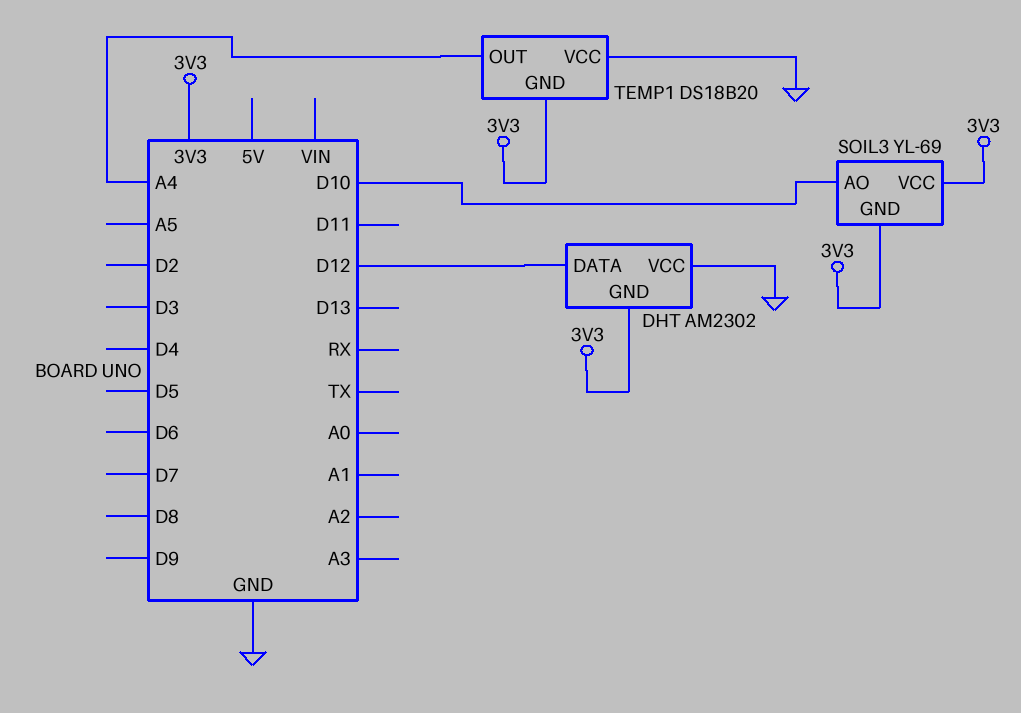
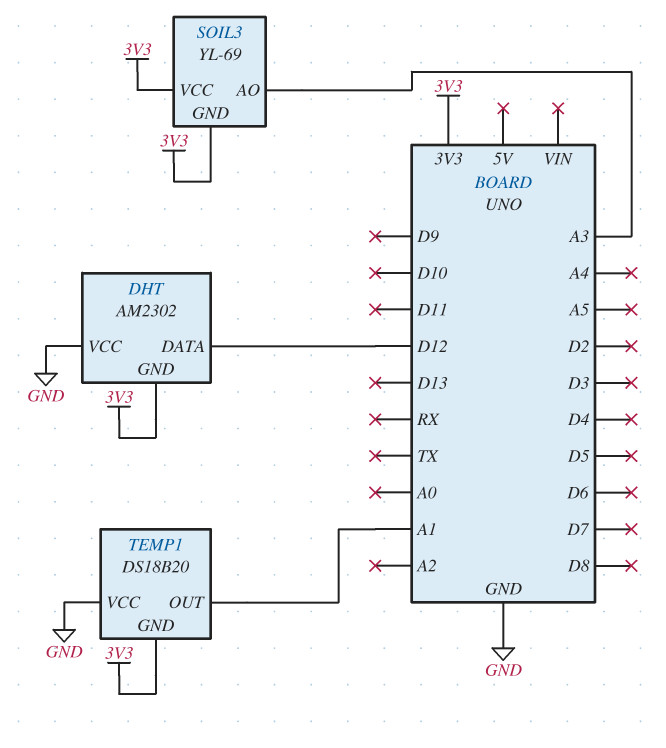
SOIL3 pin AO: D10 -> A3
TEMP1 pin OUT: A4 -> A1

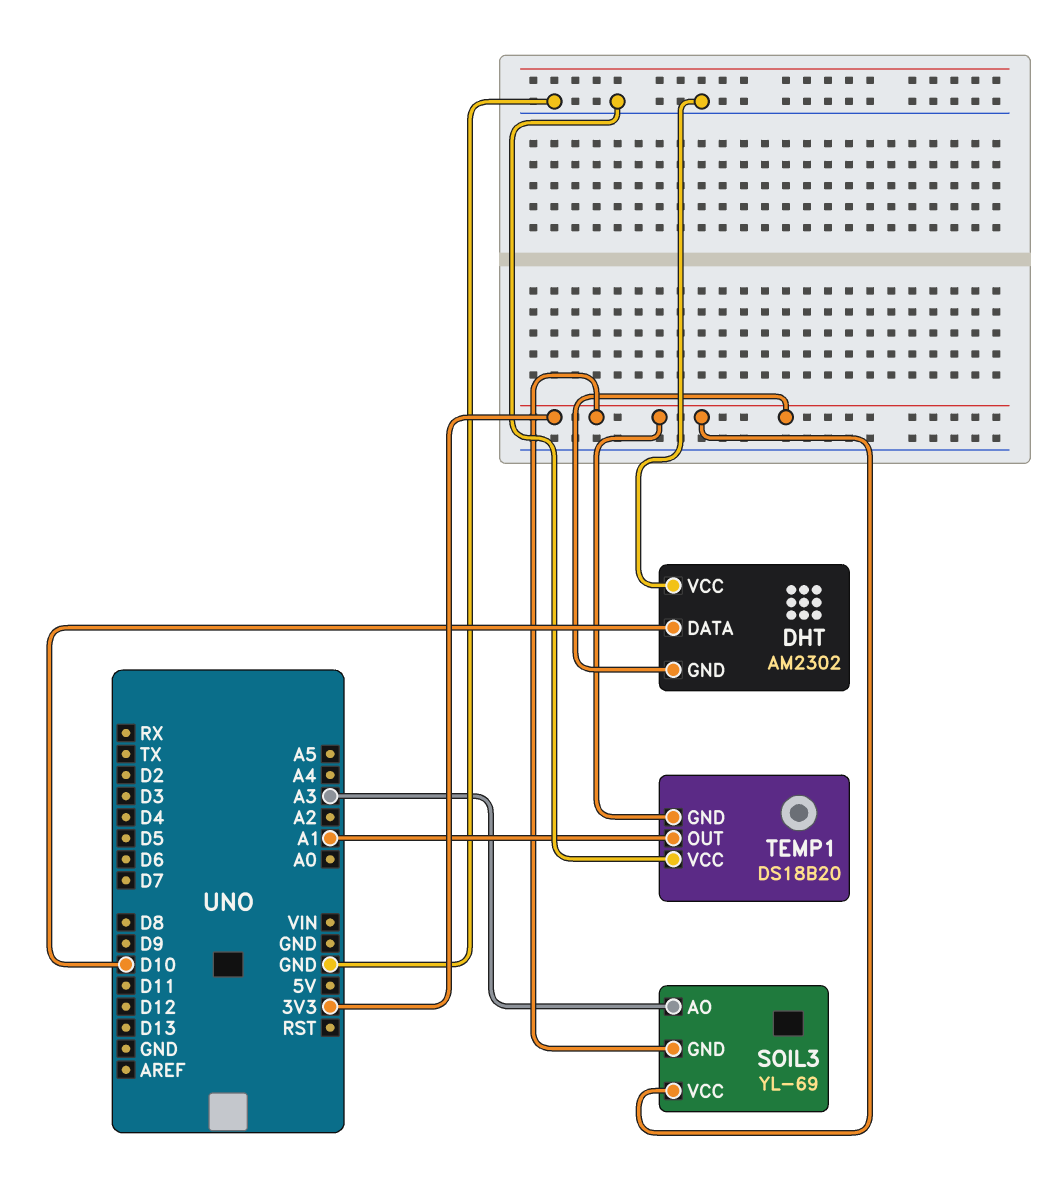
DHT pin DATA: D12 -> D10

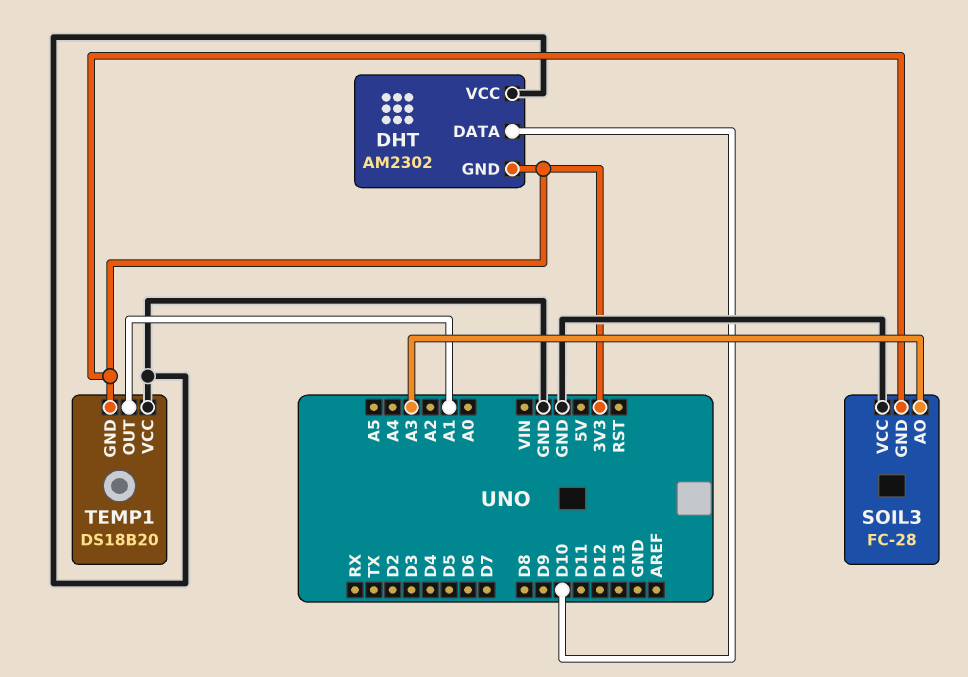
SOIL3: YL-69 -> FC-28
SOIL3 pin VCC: 3V3 -> GND

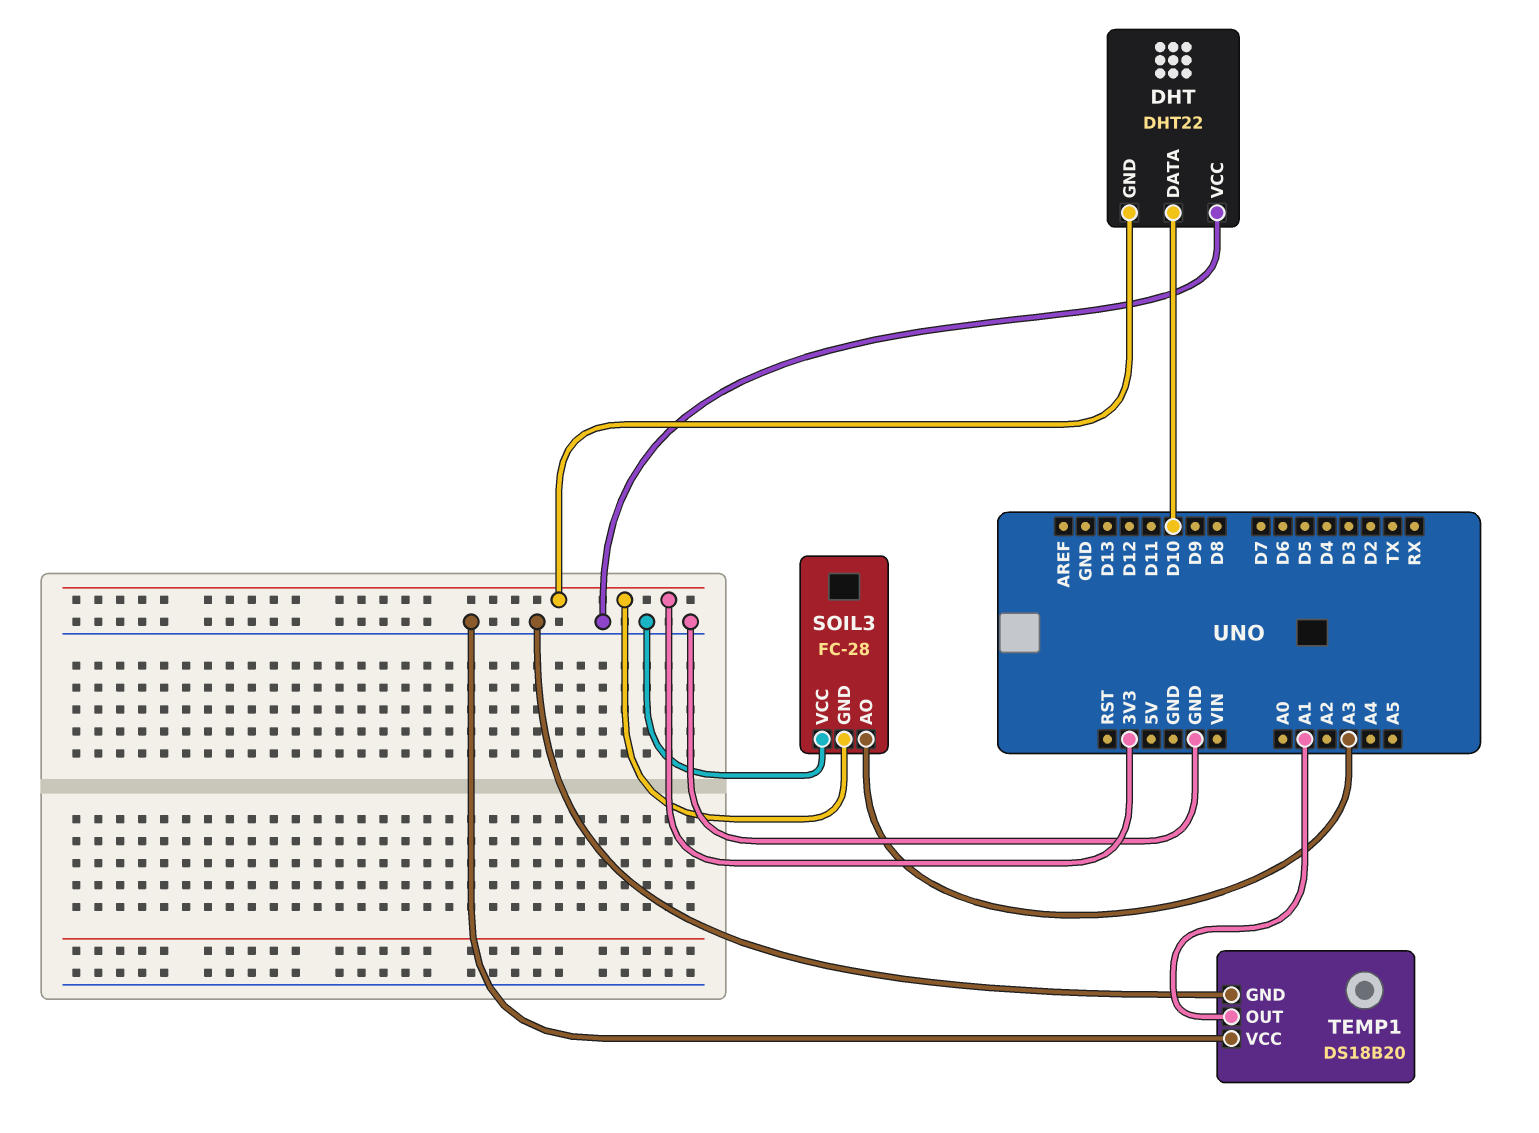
DHT: AM2302 -> DHT22
TEMP1 pin GND: 3V3 -> GND

